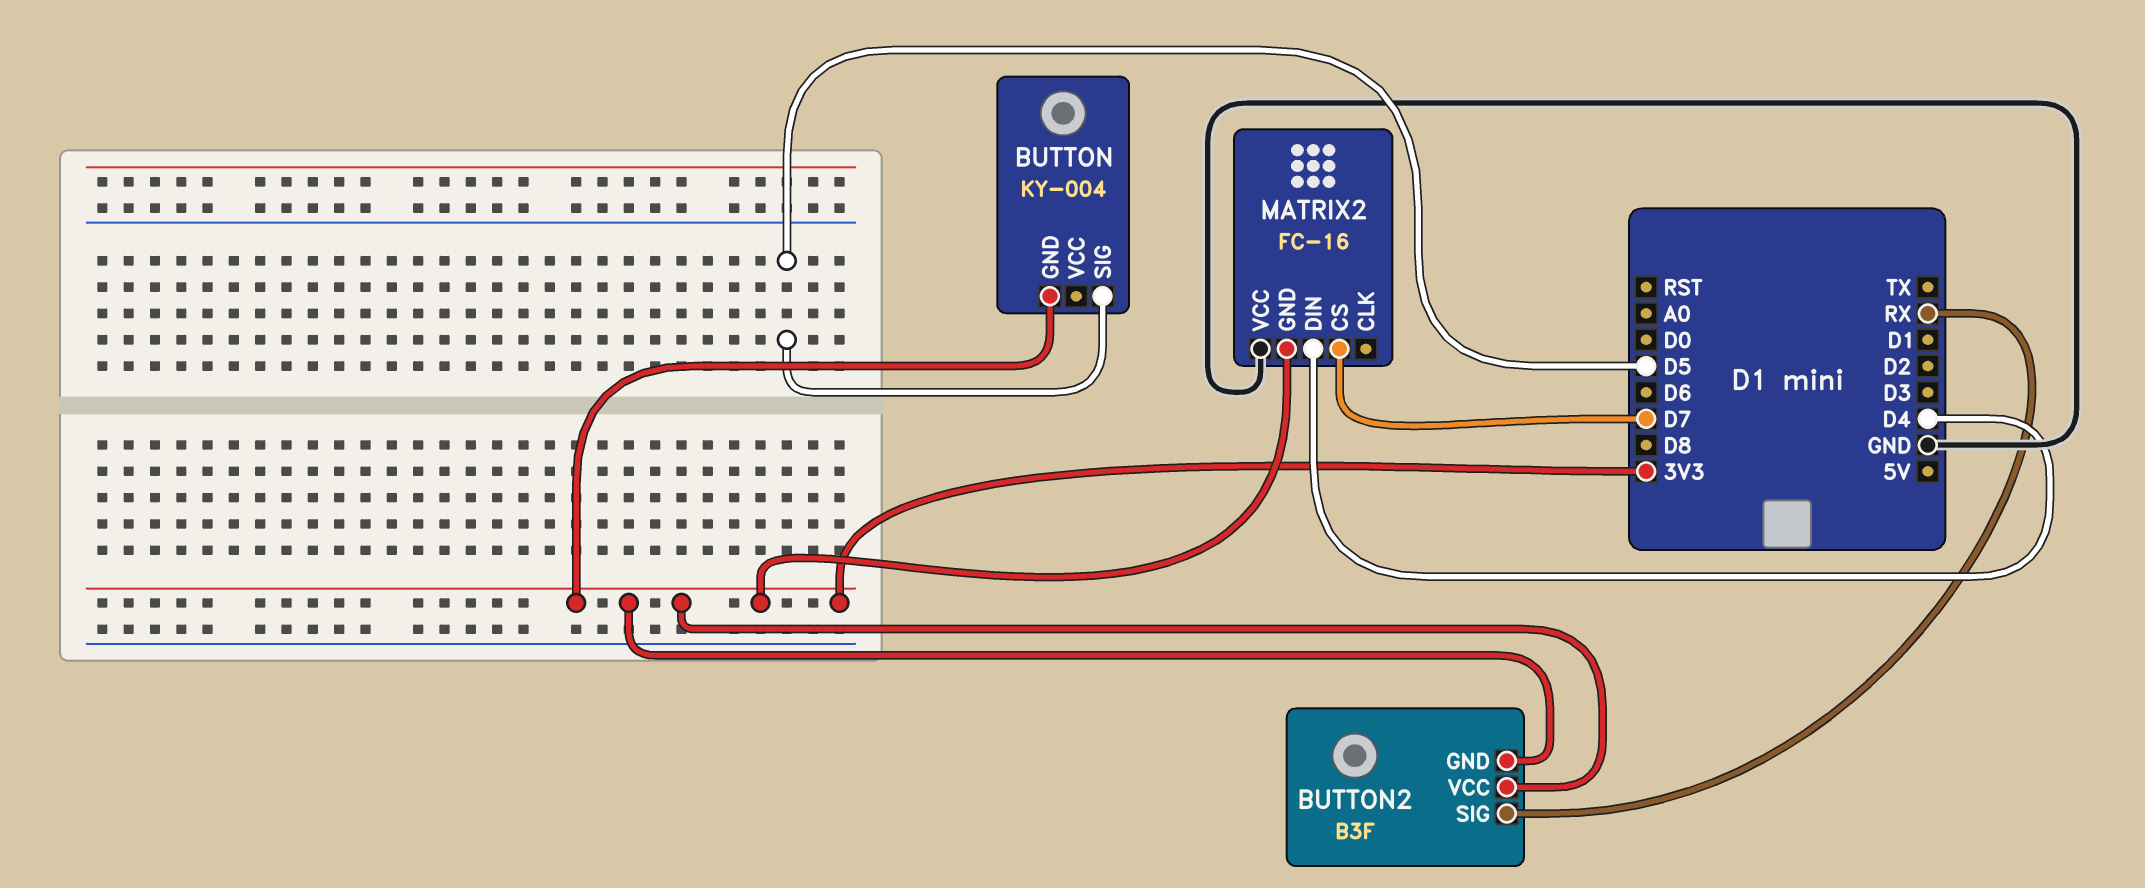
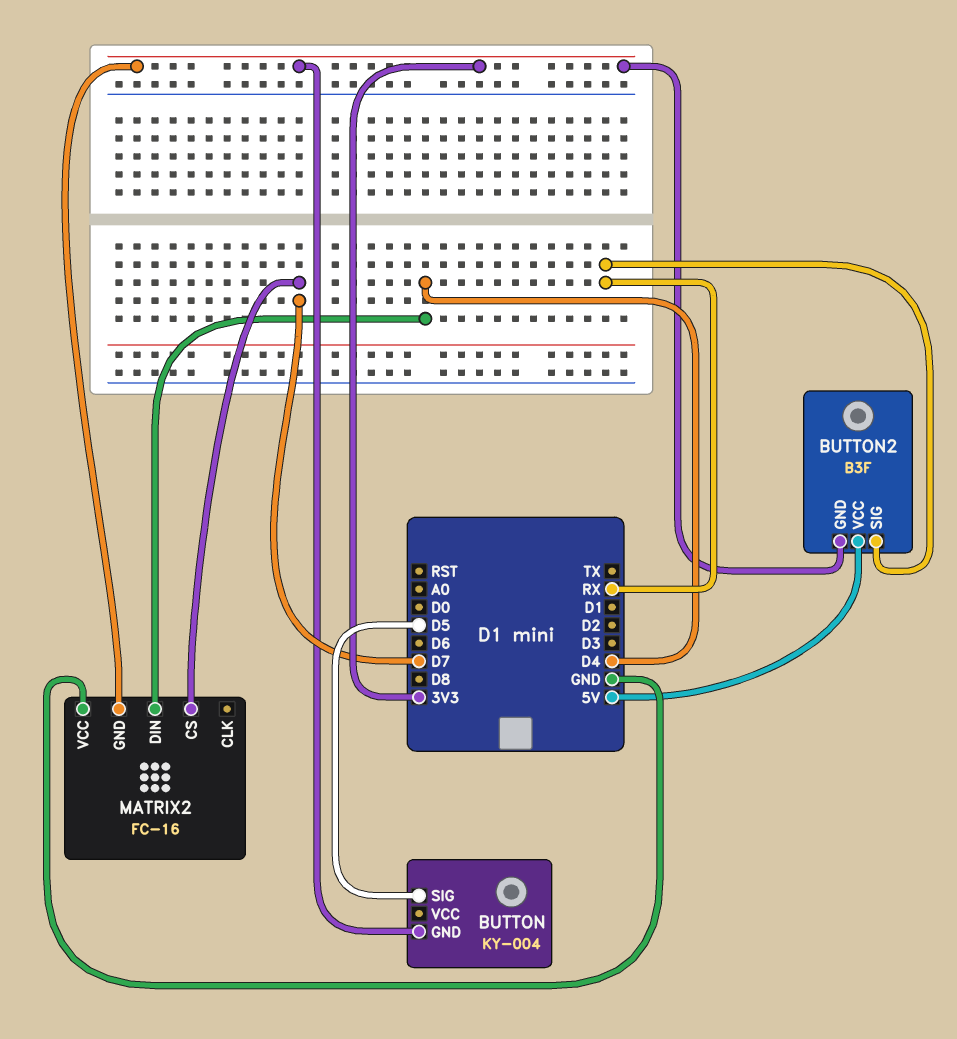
BUTTON2 pin VCC: 3V3 -> 5V

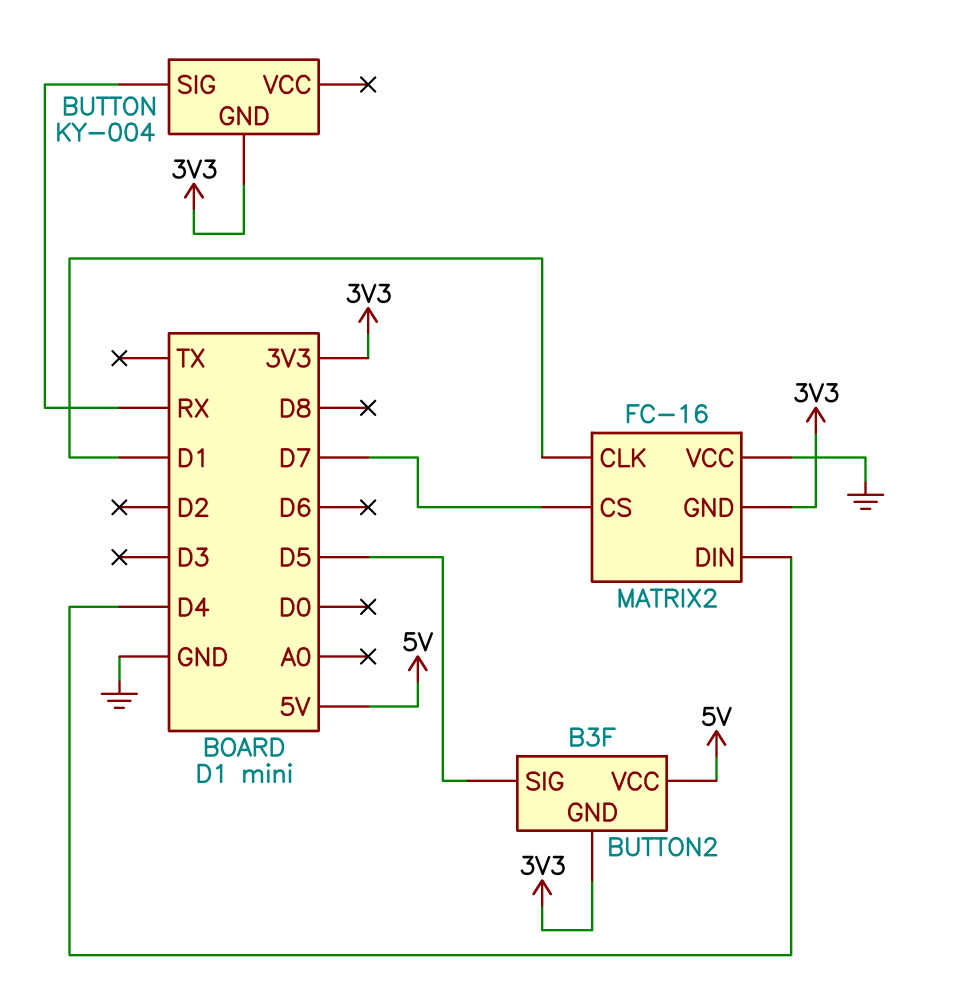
BUTTON pin SIG: D5 -> RX
BUTTON2 pin SIG: RX -> D5
MATRIX2 pin CLK: none -> D1

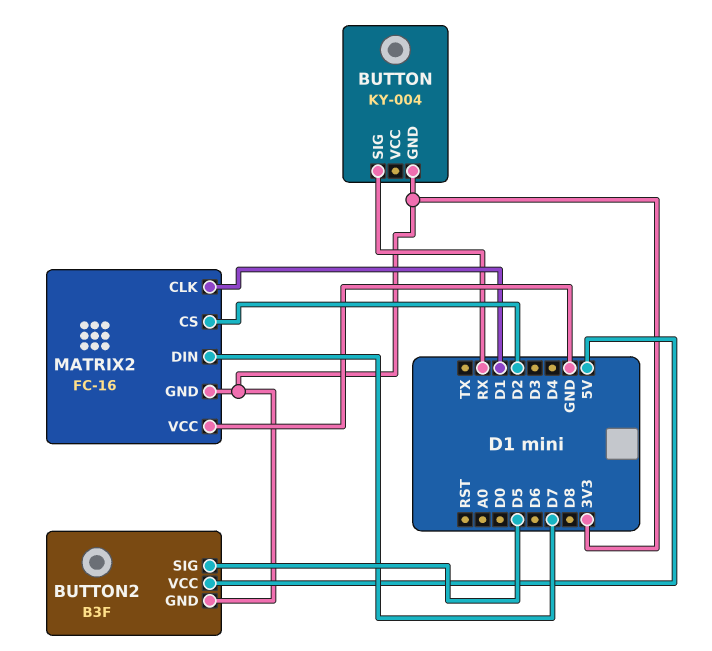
MATRIX2 pin CS: D7 -> D2
MATRIX2 pin DIN: D4 -> D7

